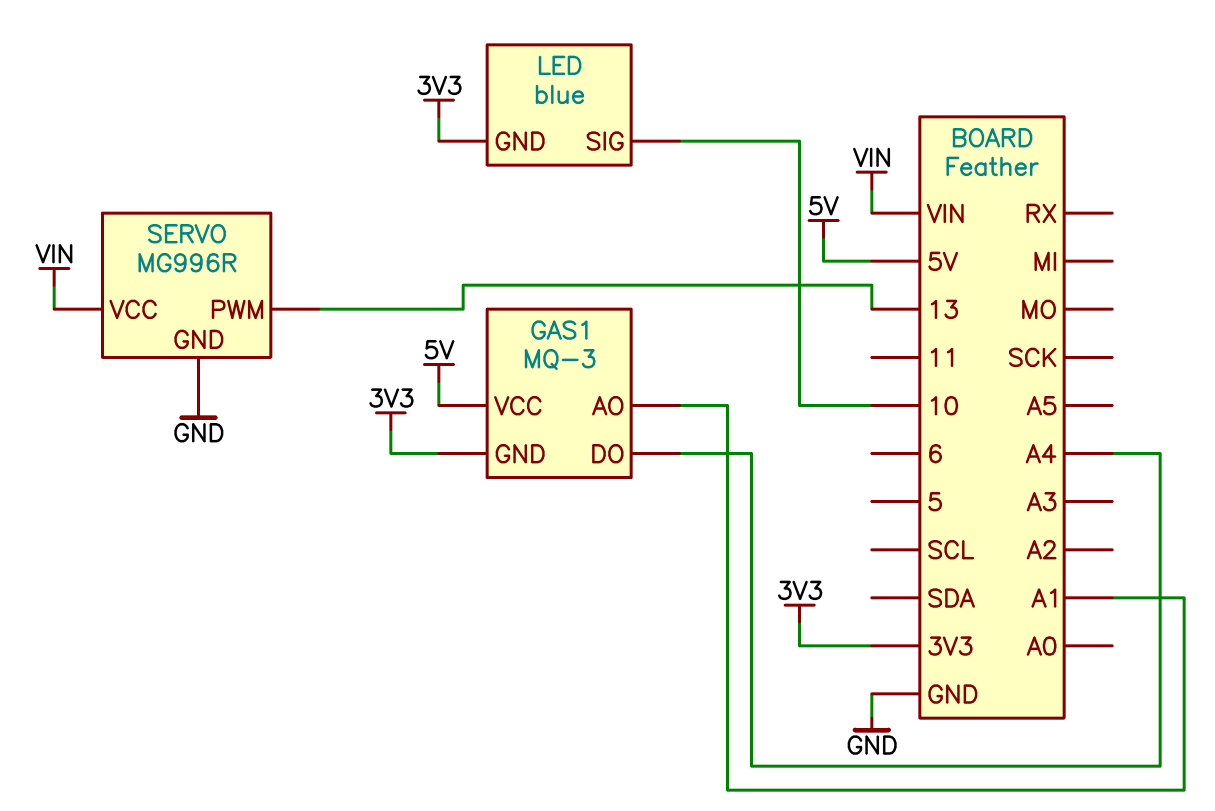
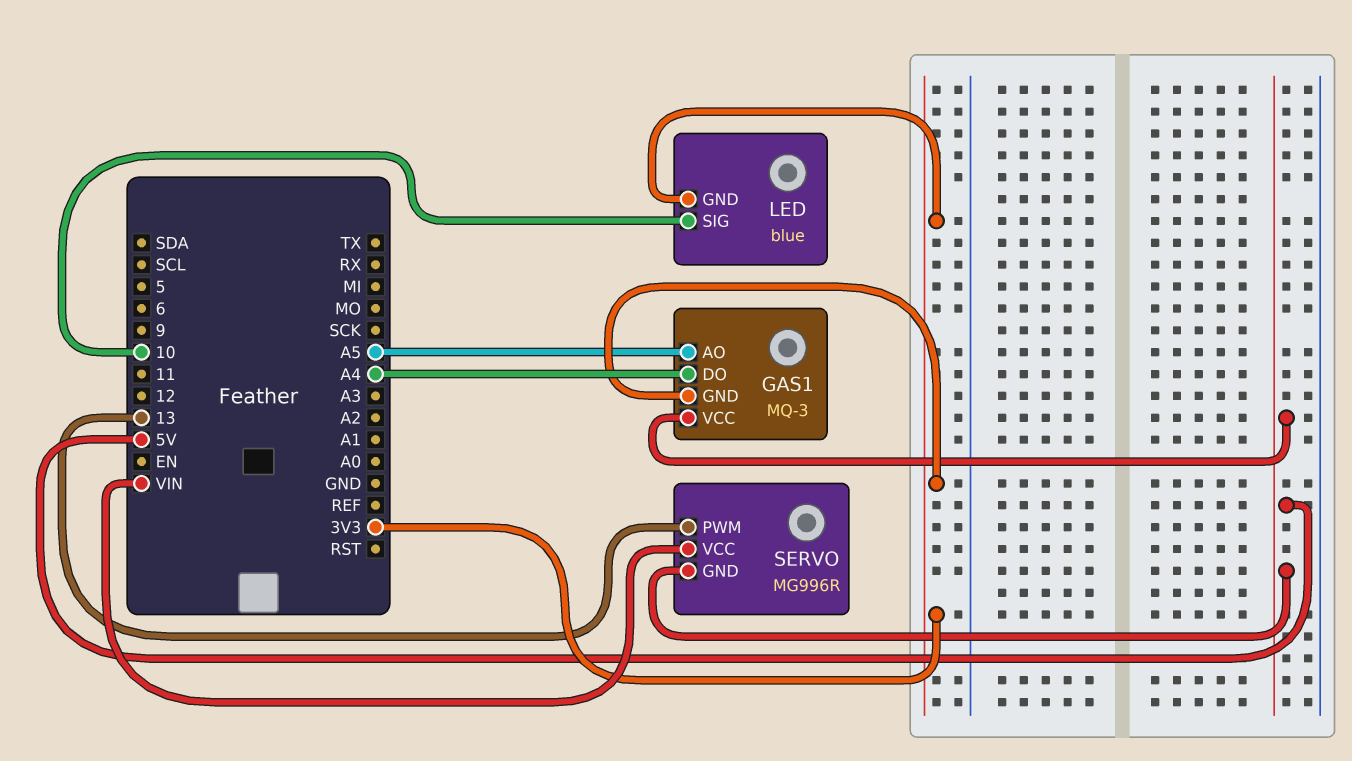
GAS1 pin AO: A1 -> A5
SERVO pin GND: GND -> 5V

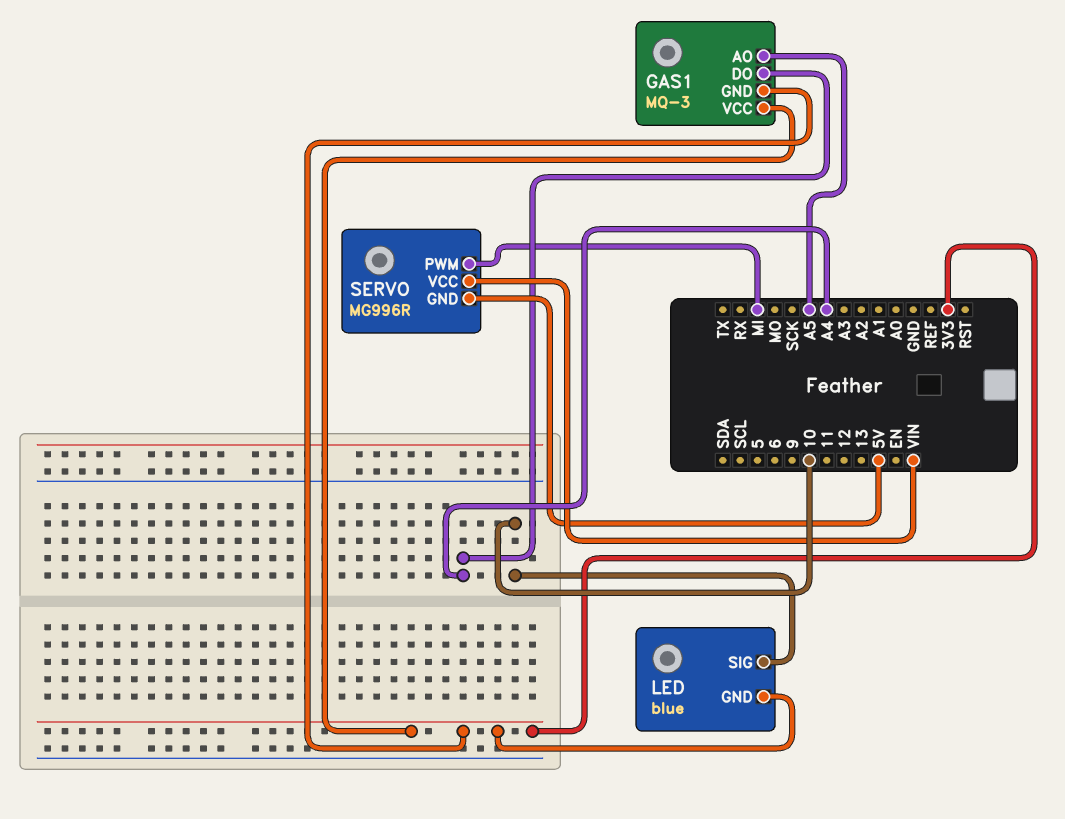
GAS1 pin VCC: 5V -> 3V3
SERVO pin PWM: 13 -> MI

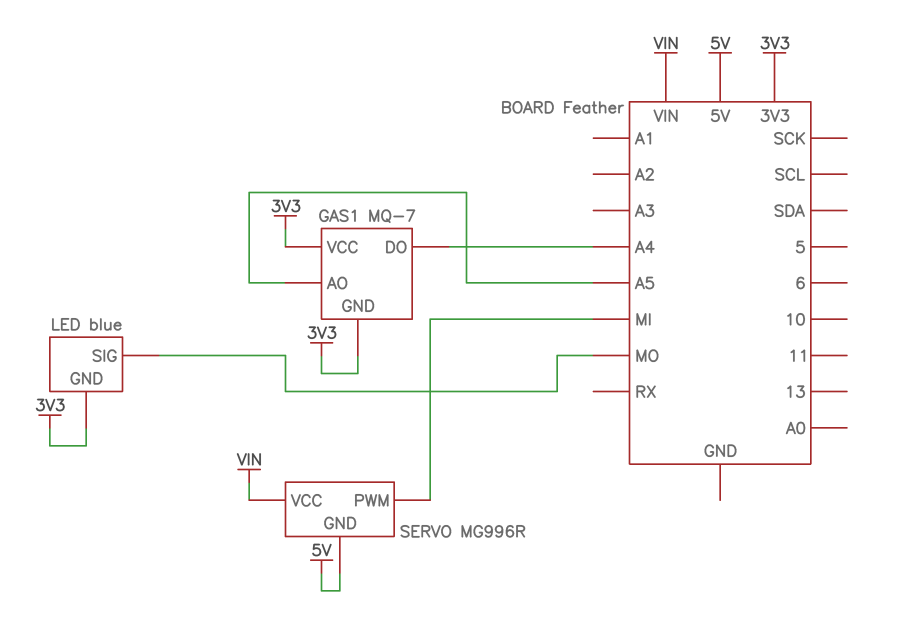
GAS1: MQ-3 -> MQ-7
LED pin SIG: 10 -> MO

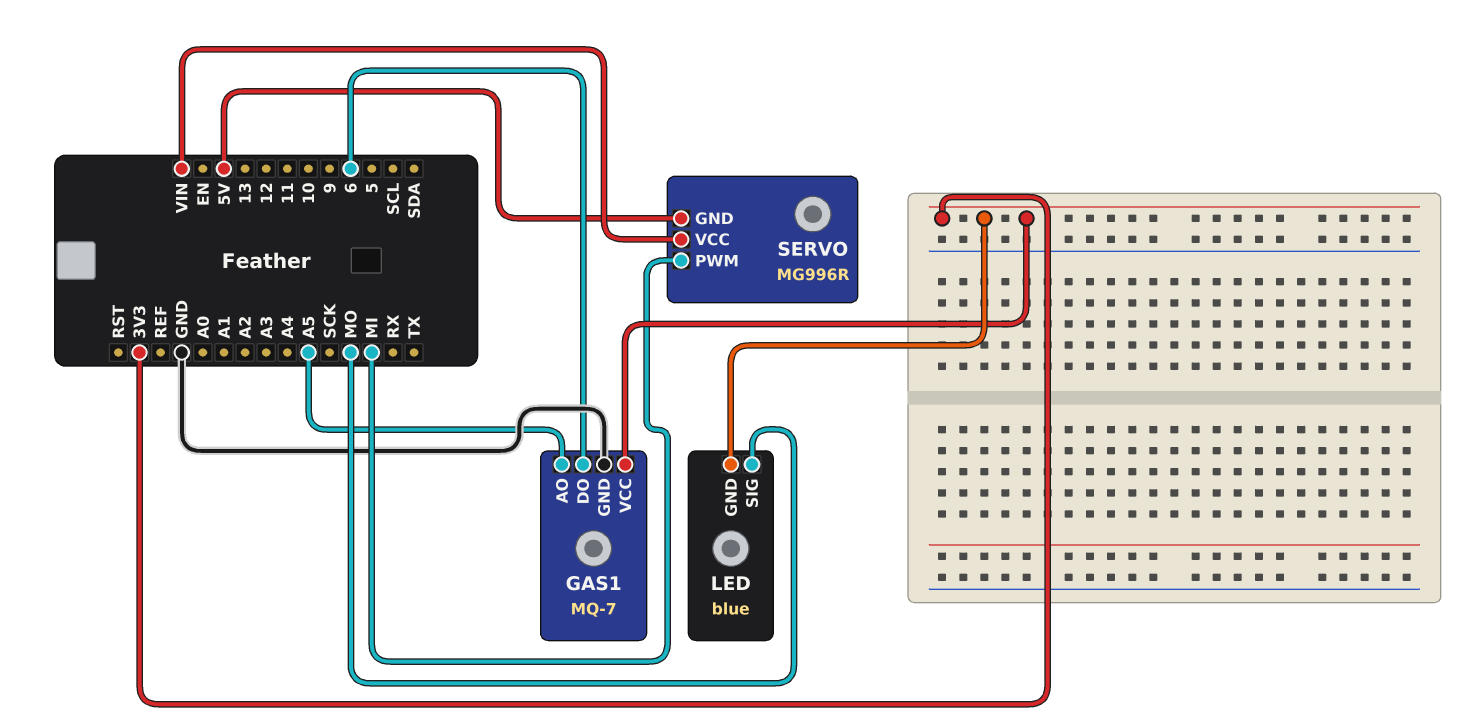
GAS1 pin DO: A4 -> 6
GAS1 pin GND: 3V3 -> GND

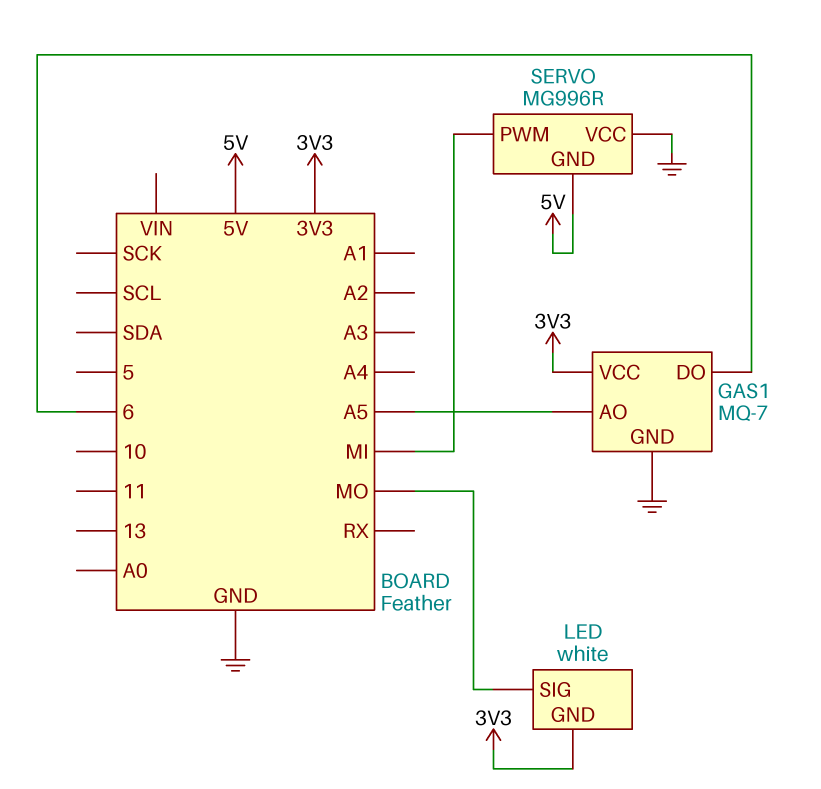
LED: blue -> white
SERVO pin VCC: VIN -> GND

